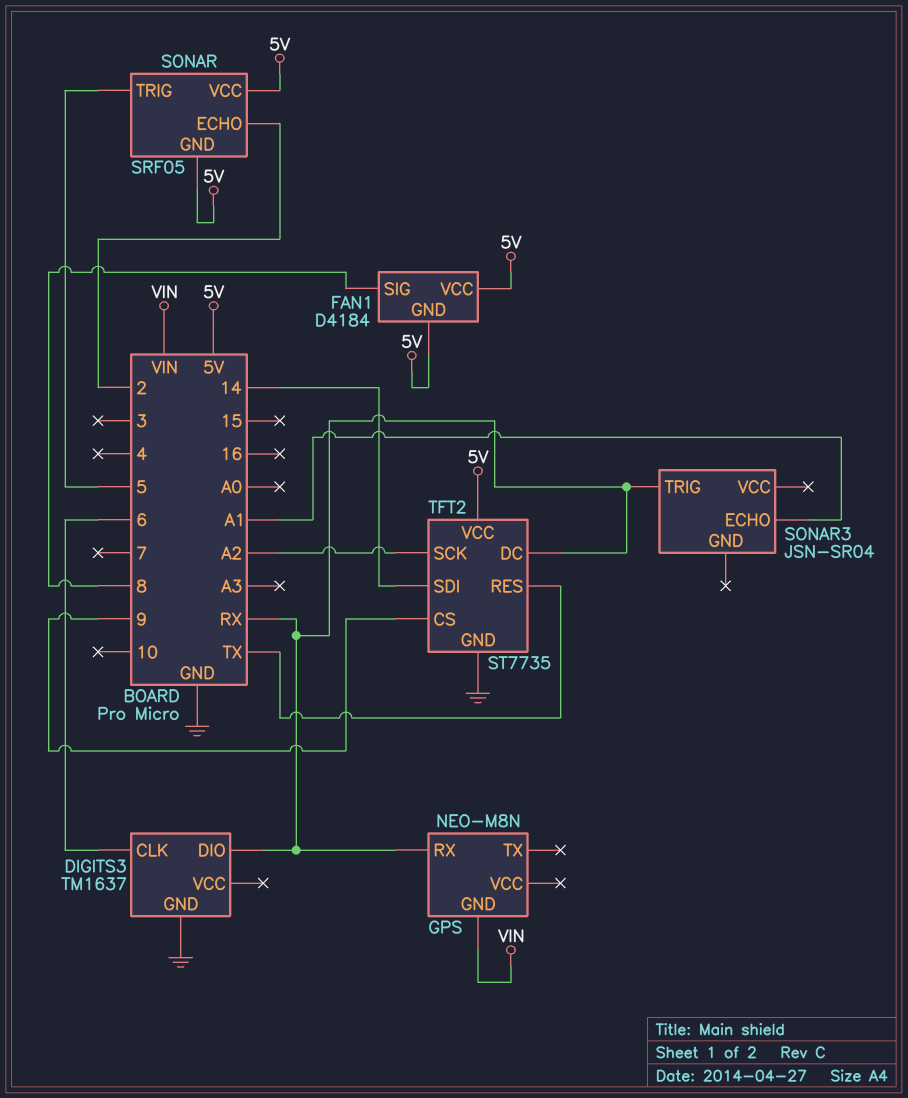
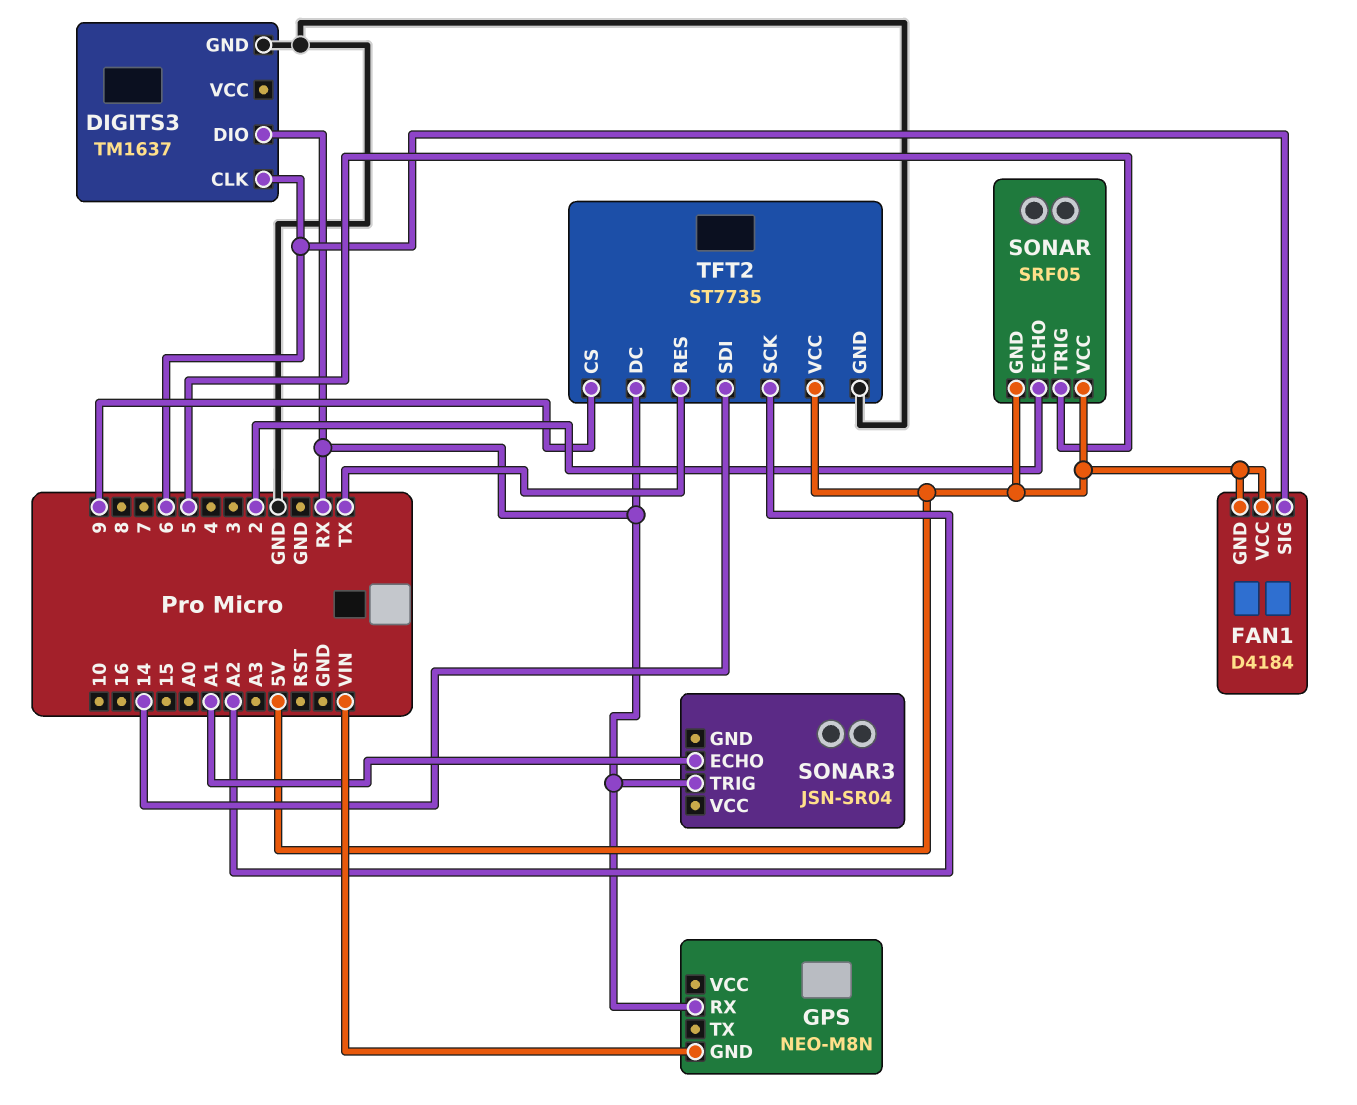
FAN1 pin SIG: 8 -> 6

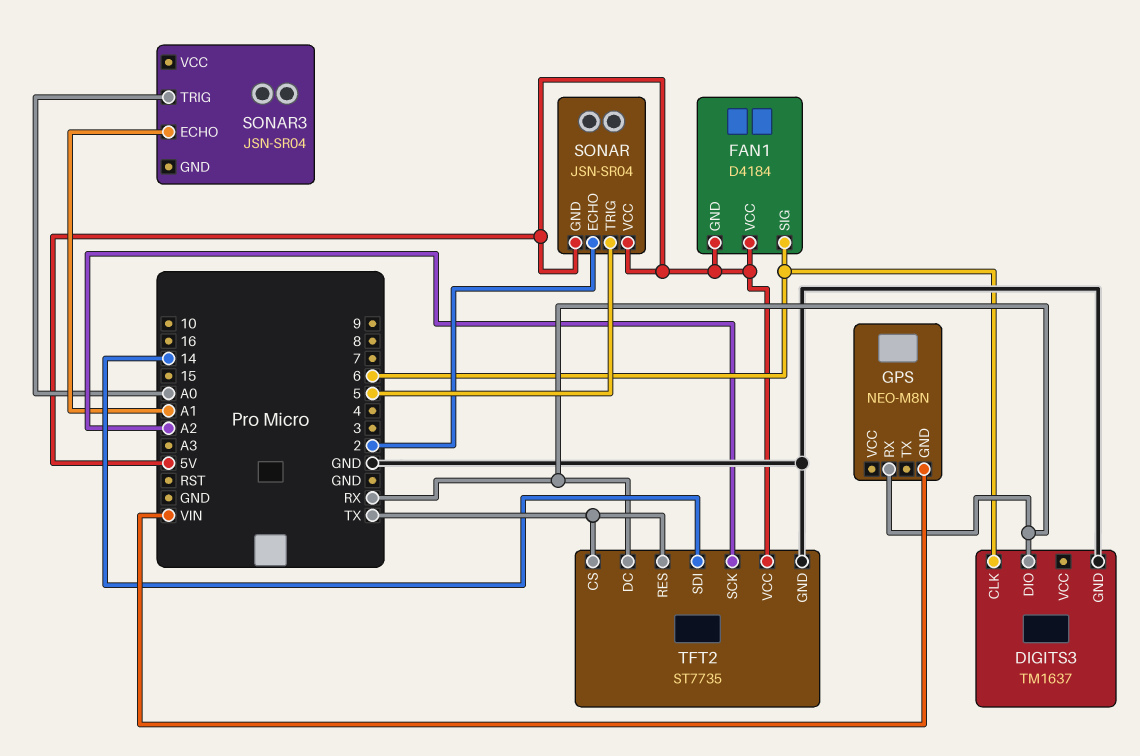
SONAR: SRF05 -> JSN-SR04
SONAR3 pin TRIG: RX -> A0
TFT2 pin CS: 9 -> TX

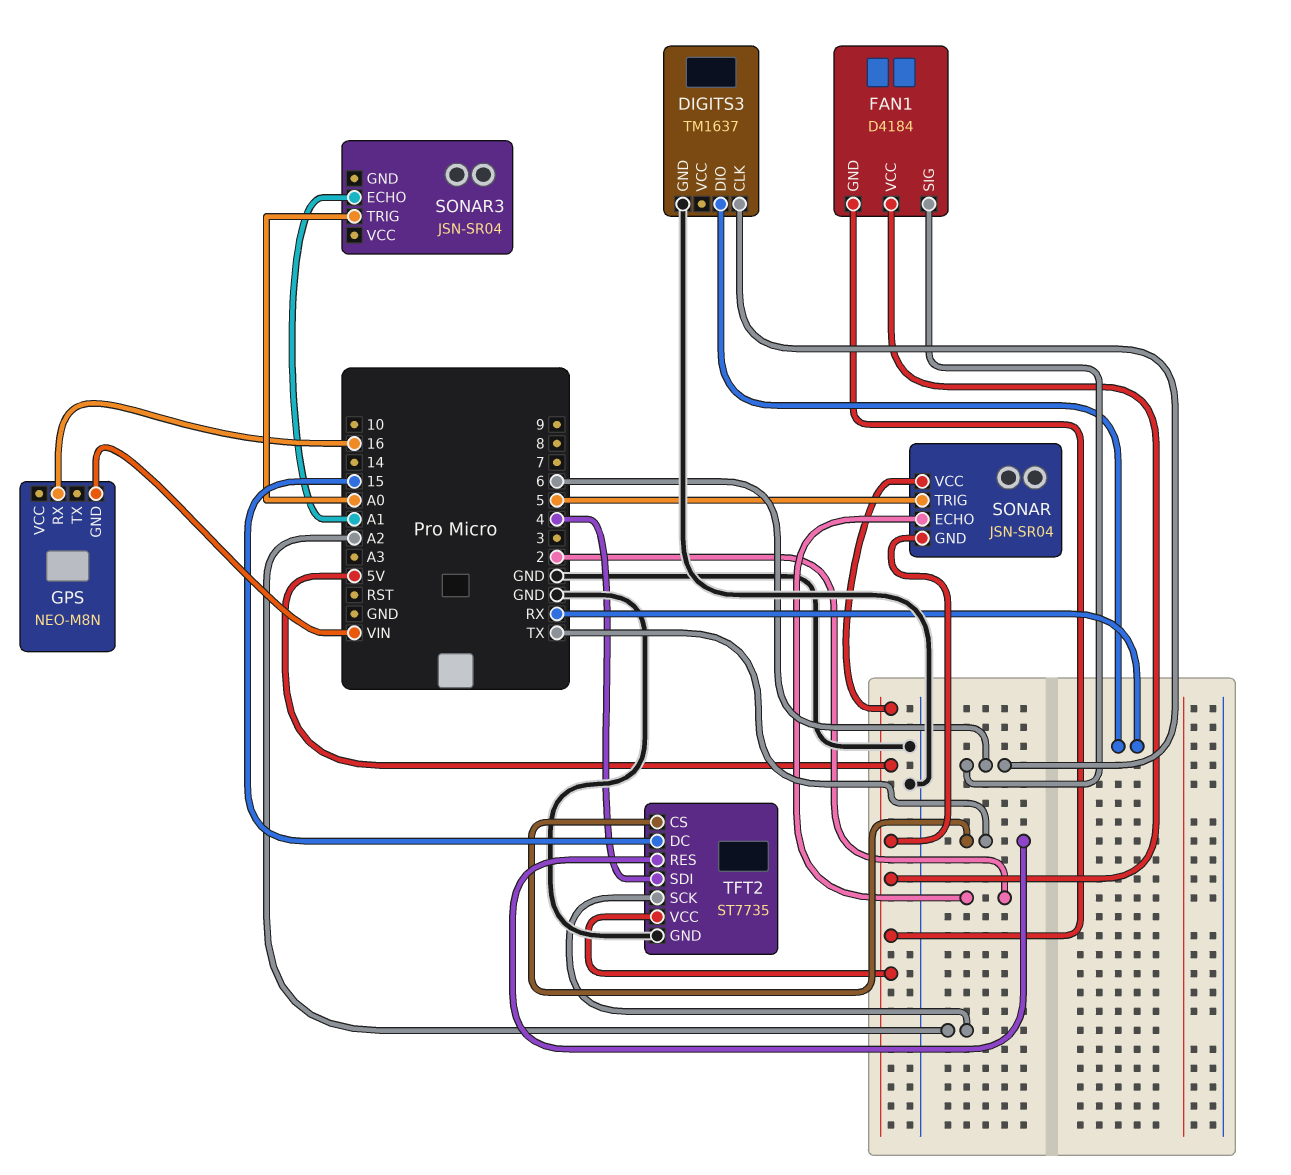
GPS pin RX: RX -> 16
TFT2 pin DC: RX -> 15
TFT2 pin SDI: 14 -> 4

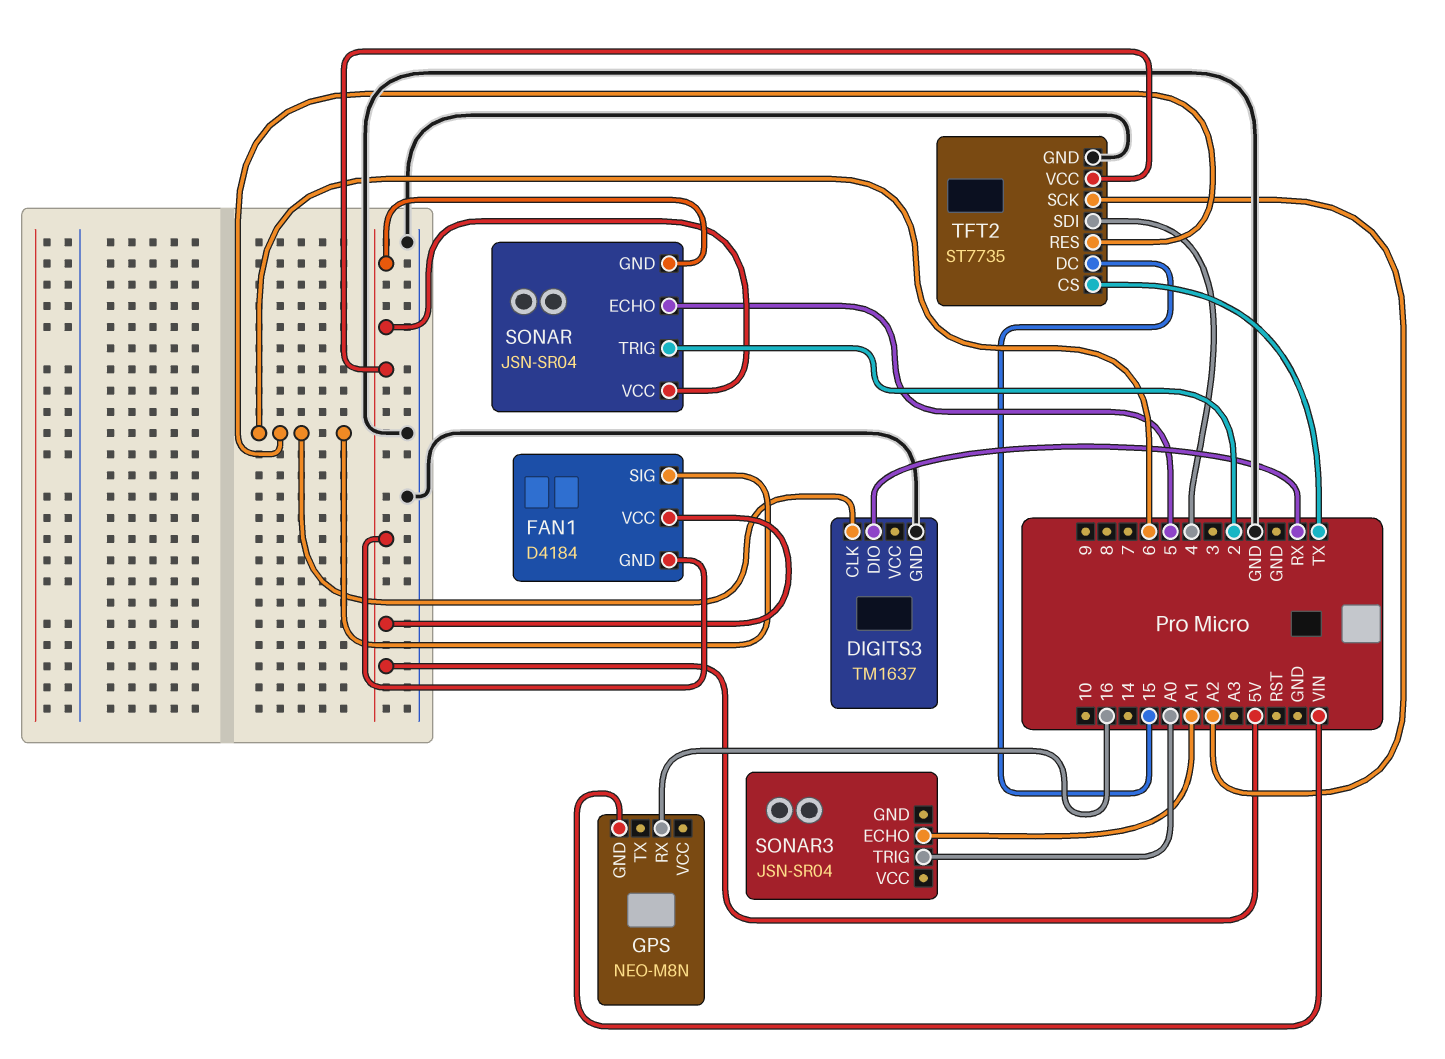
SONAR pin ECHO: 2 -> 5
SONAR pin TRIG: 5 -> 2
TFT2 pin RES: TX -> 6

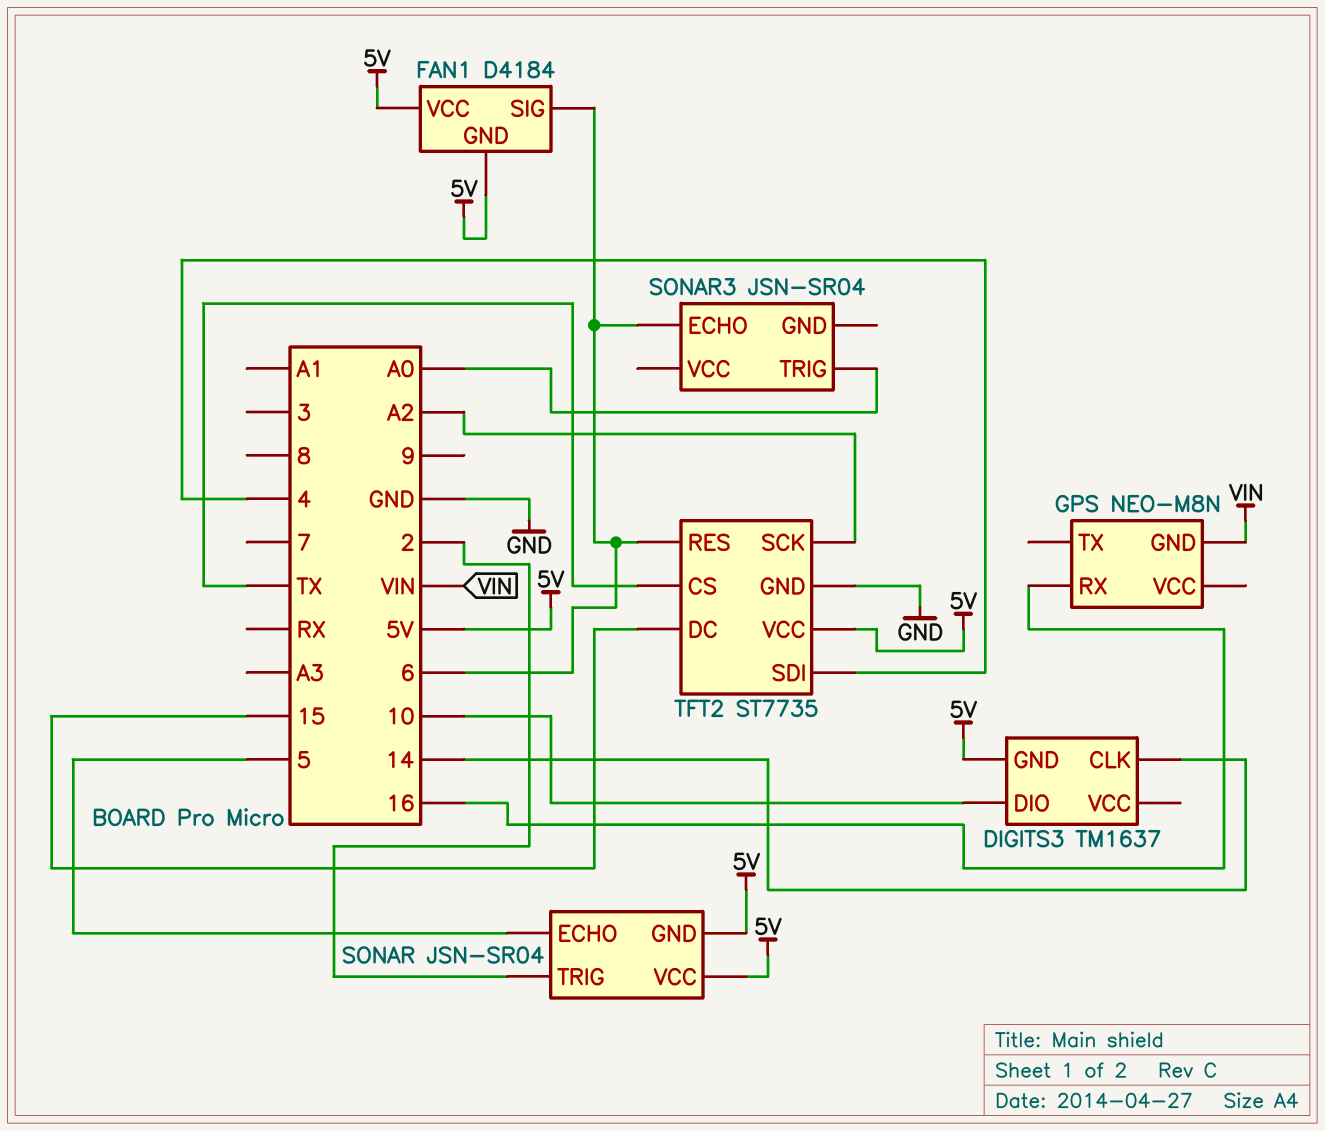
DIGITS3 pin CLK: 6 -> 14
DIGITS3 pin DIO: RX -> 10
DIGITS3 pin GND: GND -> 5V
SONAR3 pin ECHO: A1 -> 6

